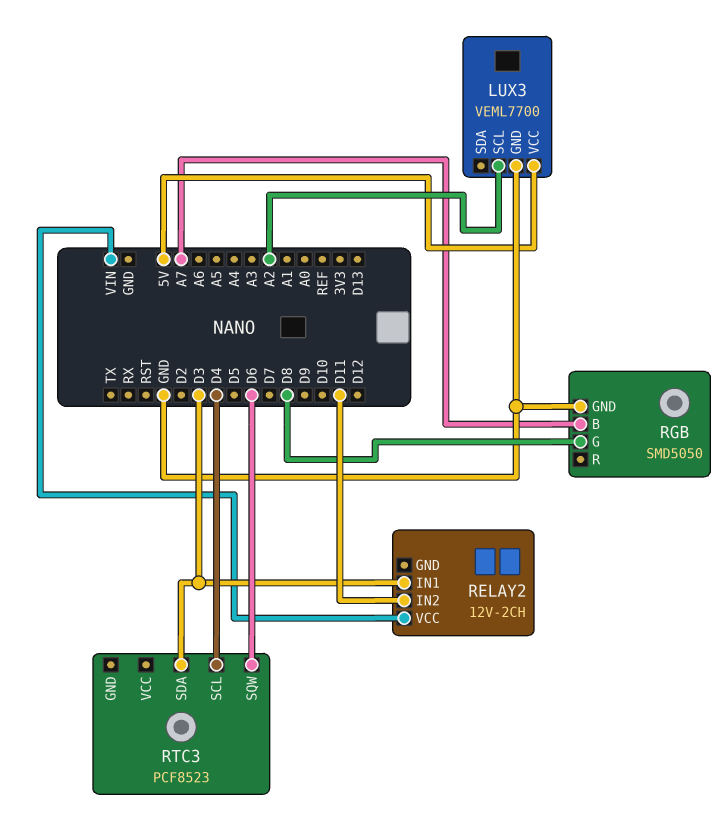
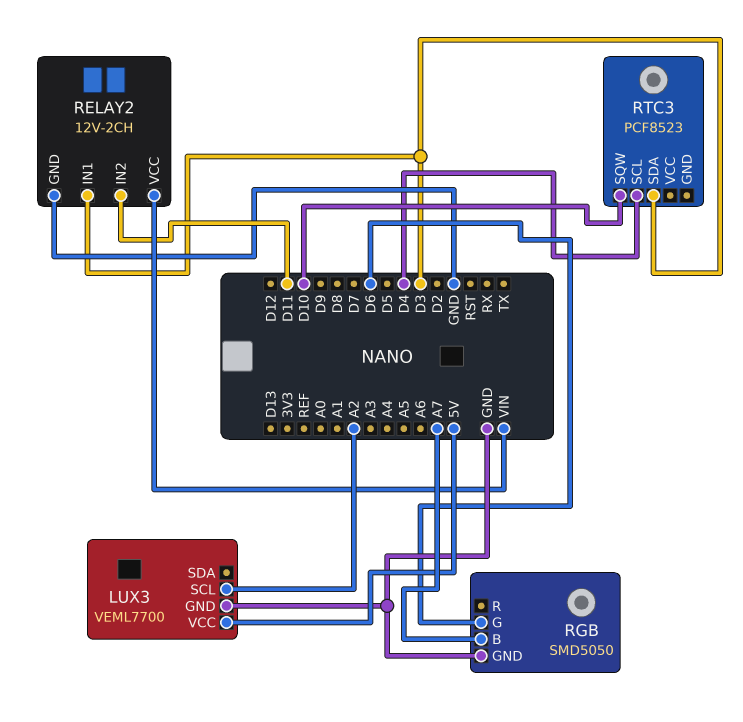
RELAY2 pin GND: none -> GND
RGB pin G: D8 -> D6
RTC3 pin SQW: D6 -> D10

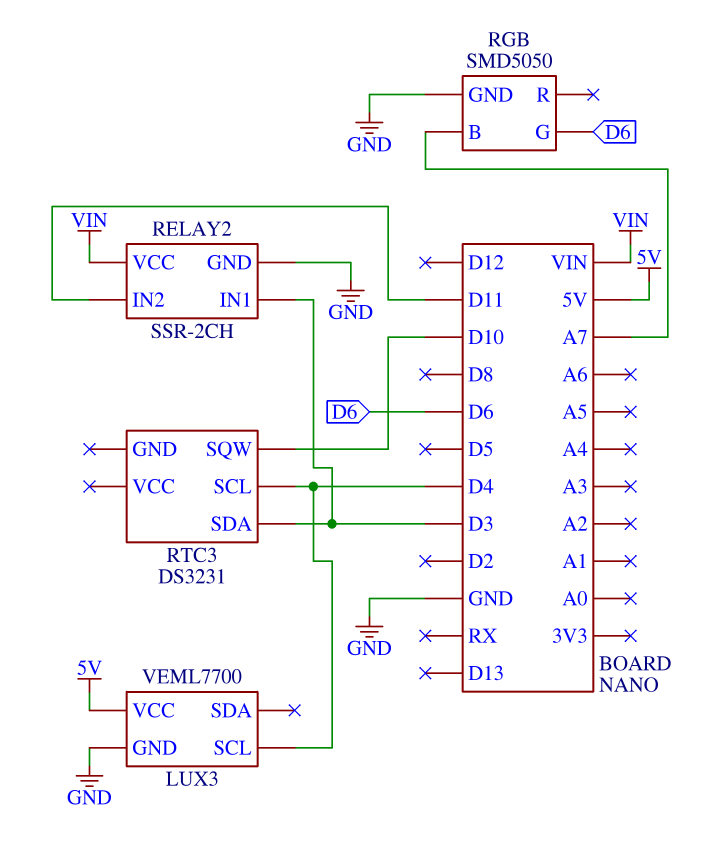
LUX3 pin SCL: A2 -> D4
RELAY2: 12V-2CH -> SSR-2CH
RTC3: PCF8523 -> DS3231

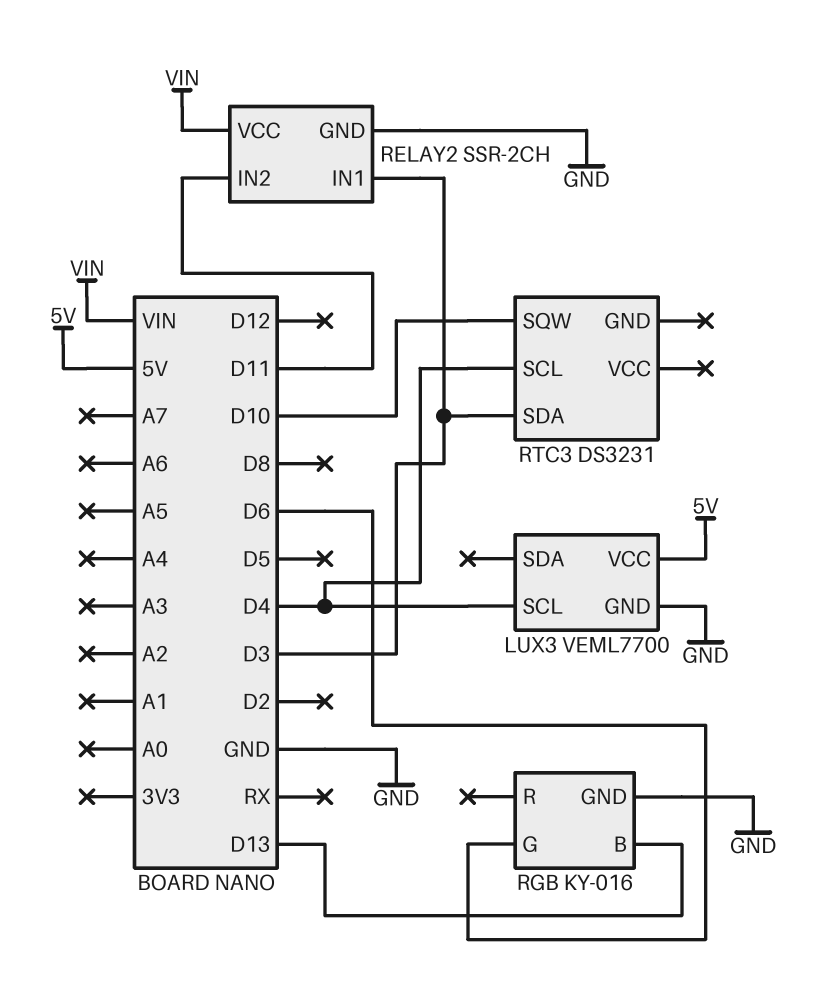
RGB: SMD5050 -> KY-016
RGB pin B: A7 -> D13

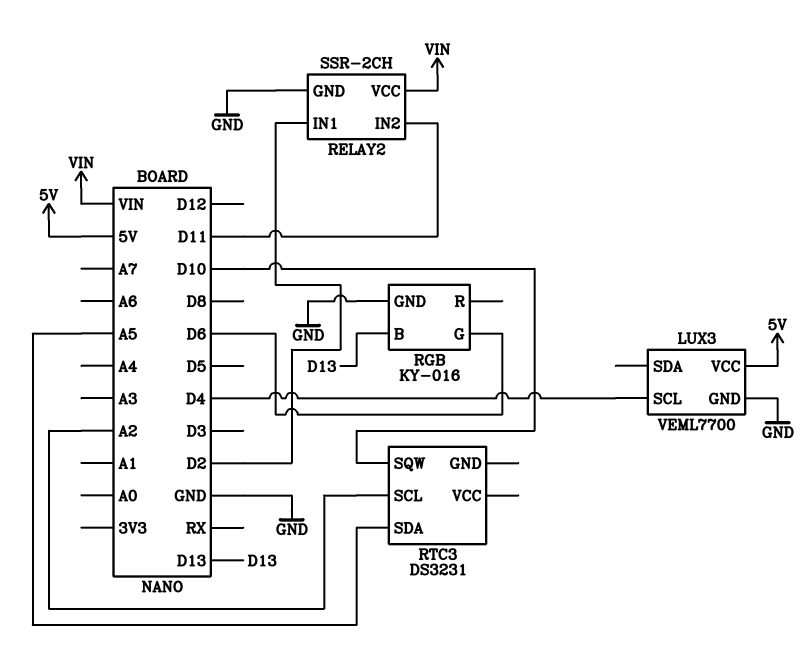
RELAY2 pin IN1: D3 -> D2
RTC3 pin SCL: D4 -> A2
RTC3 pin SDA: D3 -> A5

